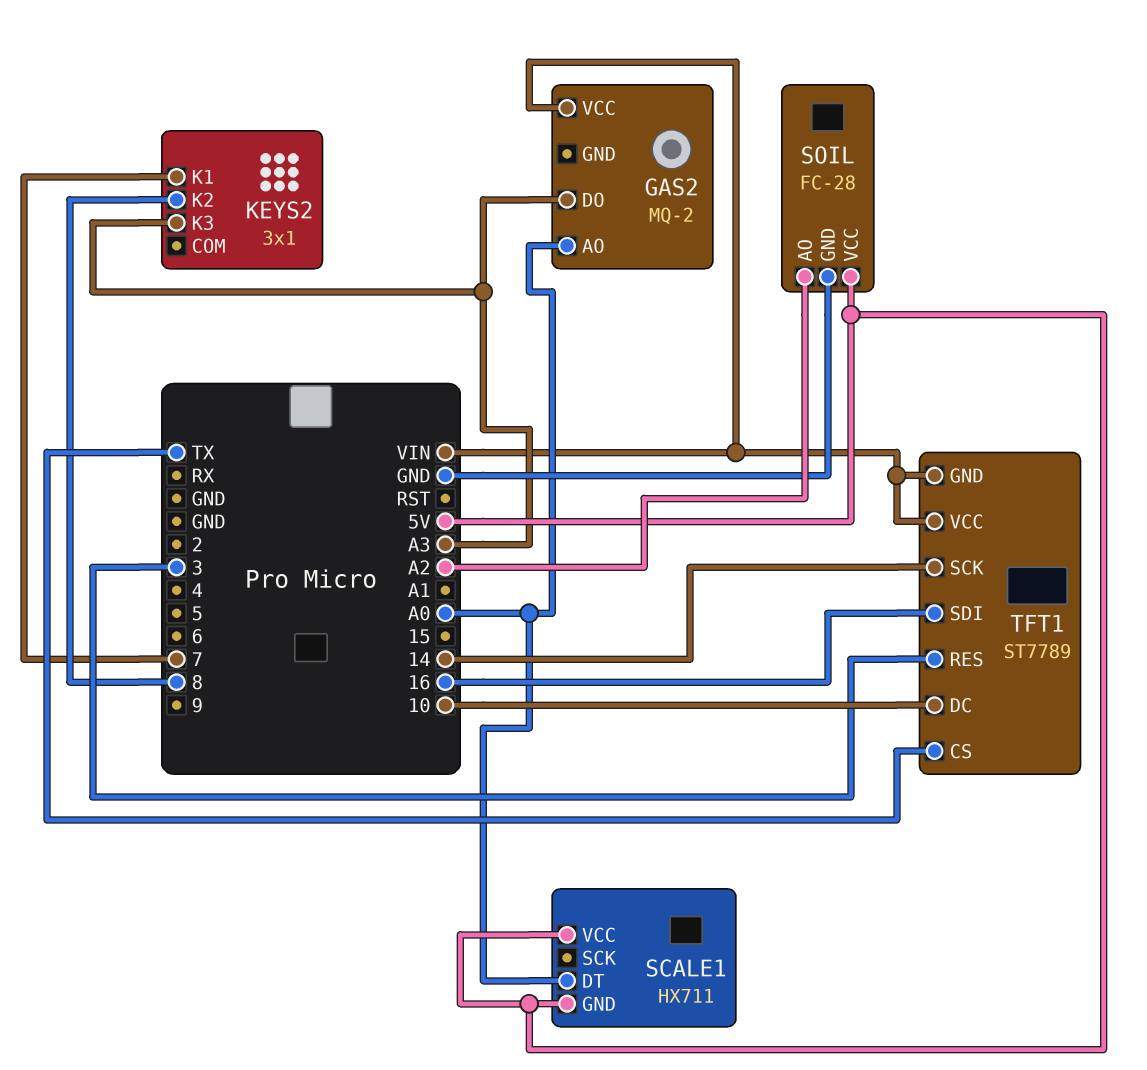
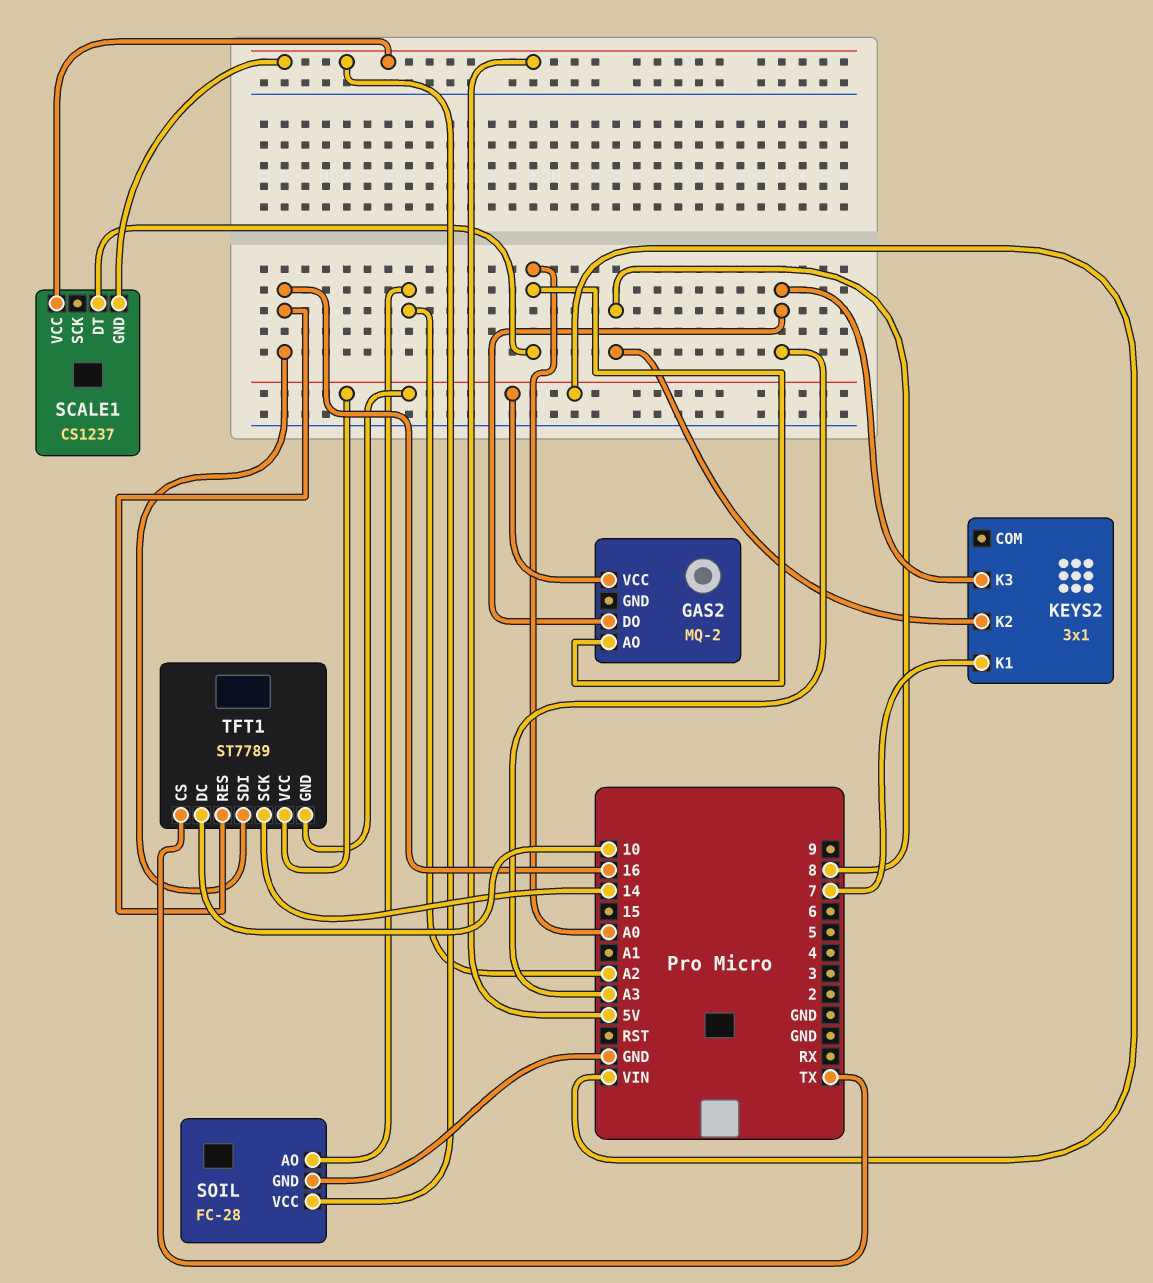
SCALE1: HX711 -> CS1237
TFT1 pin RES: 3 -> 16

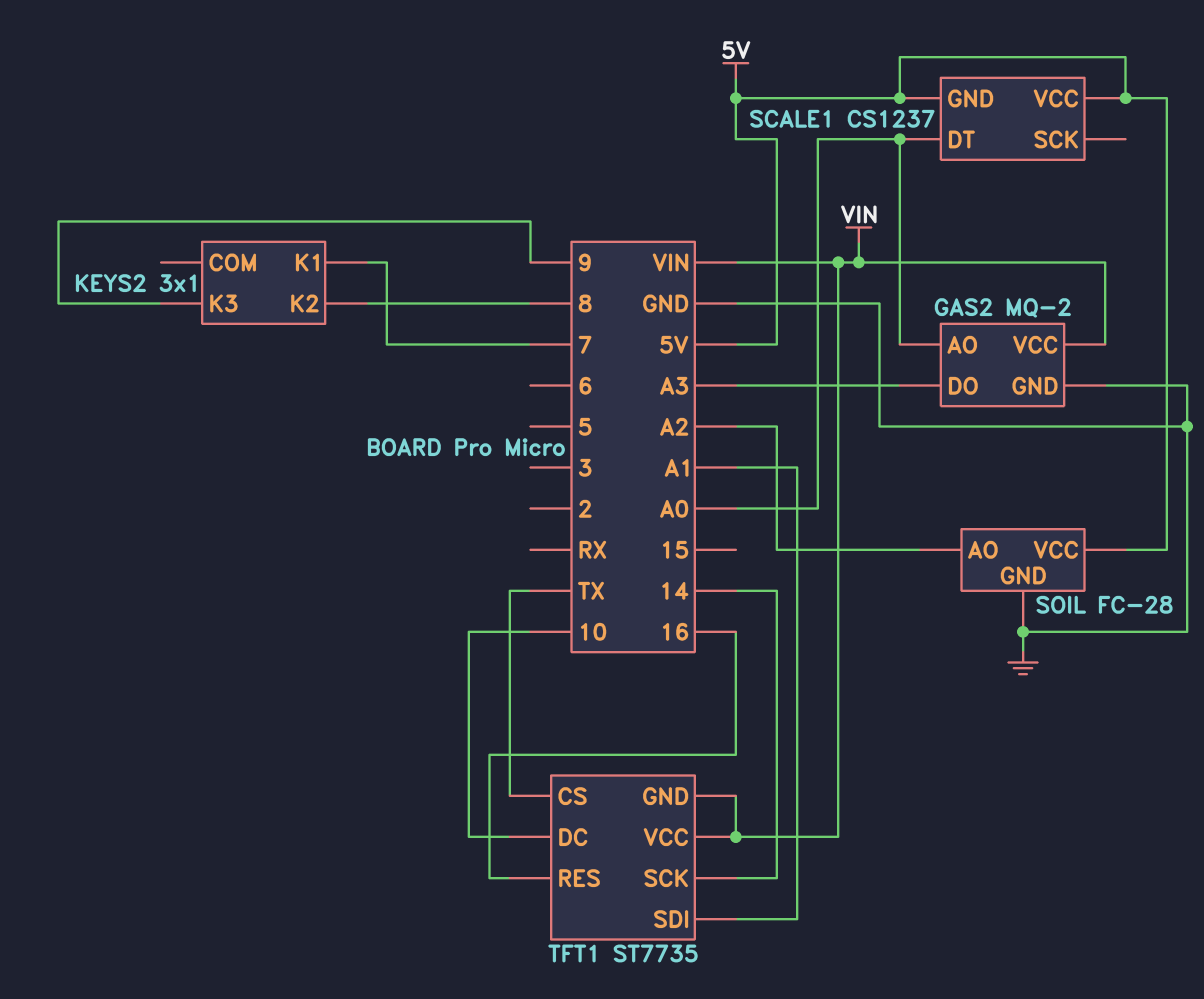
GAS2 pin GND: none -> GND
KEYS2 pin K3: A3 -> 9
TFT1: ST7789 -> ST7735
TFT1 pin SDI: 16 -> A1

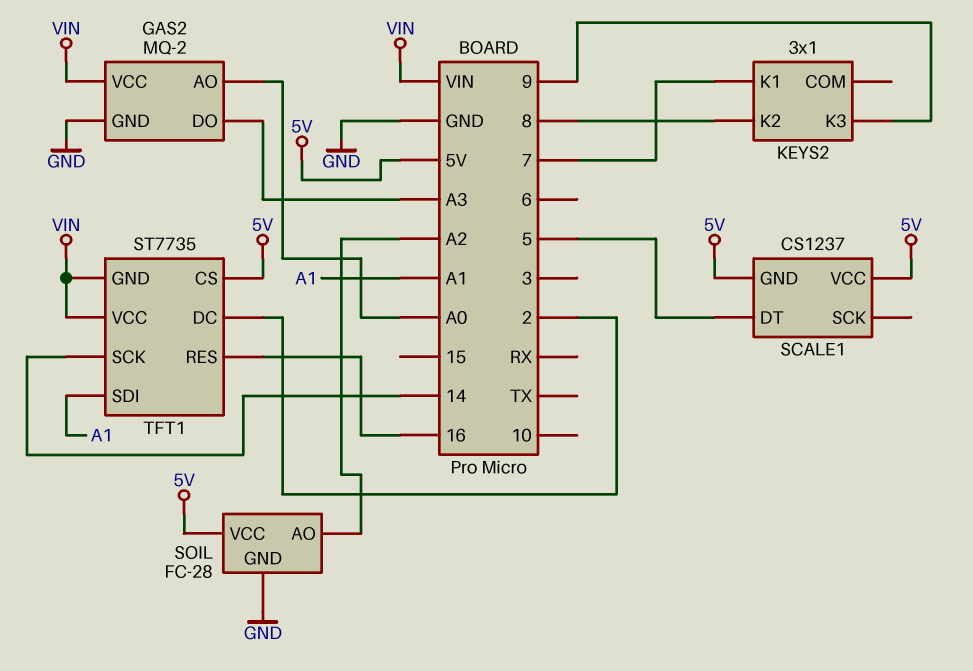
SCALE1 pin DT: A0 -> 5
TFT1 pin CS: TX -> 5V
TFT1 pin DC: 10 -> 2

